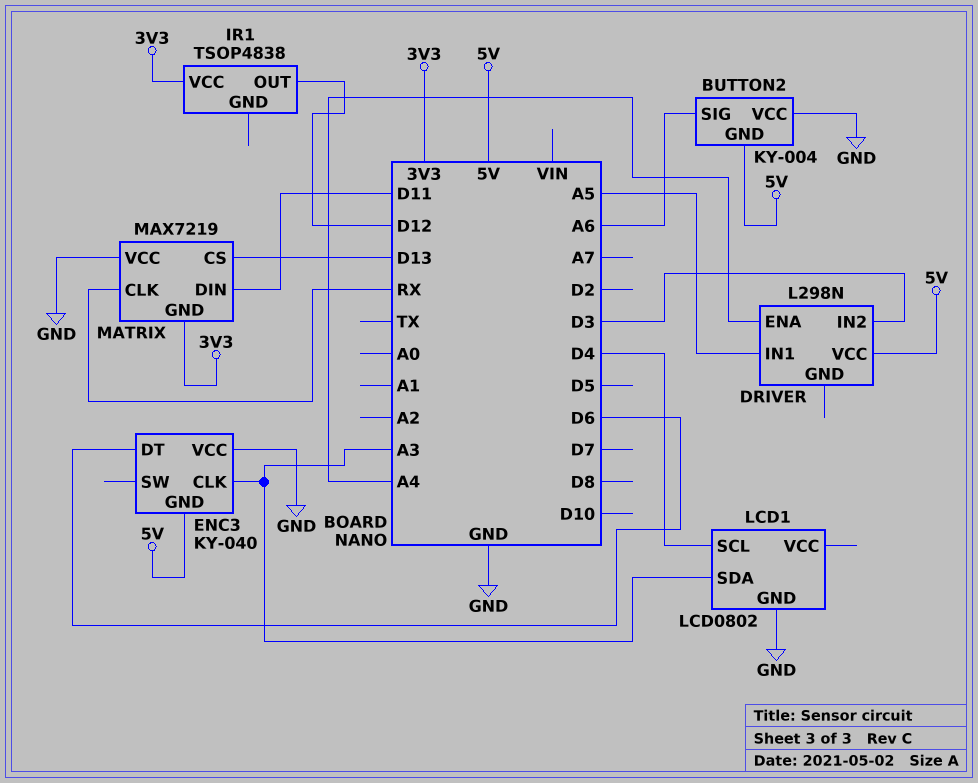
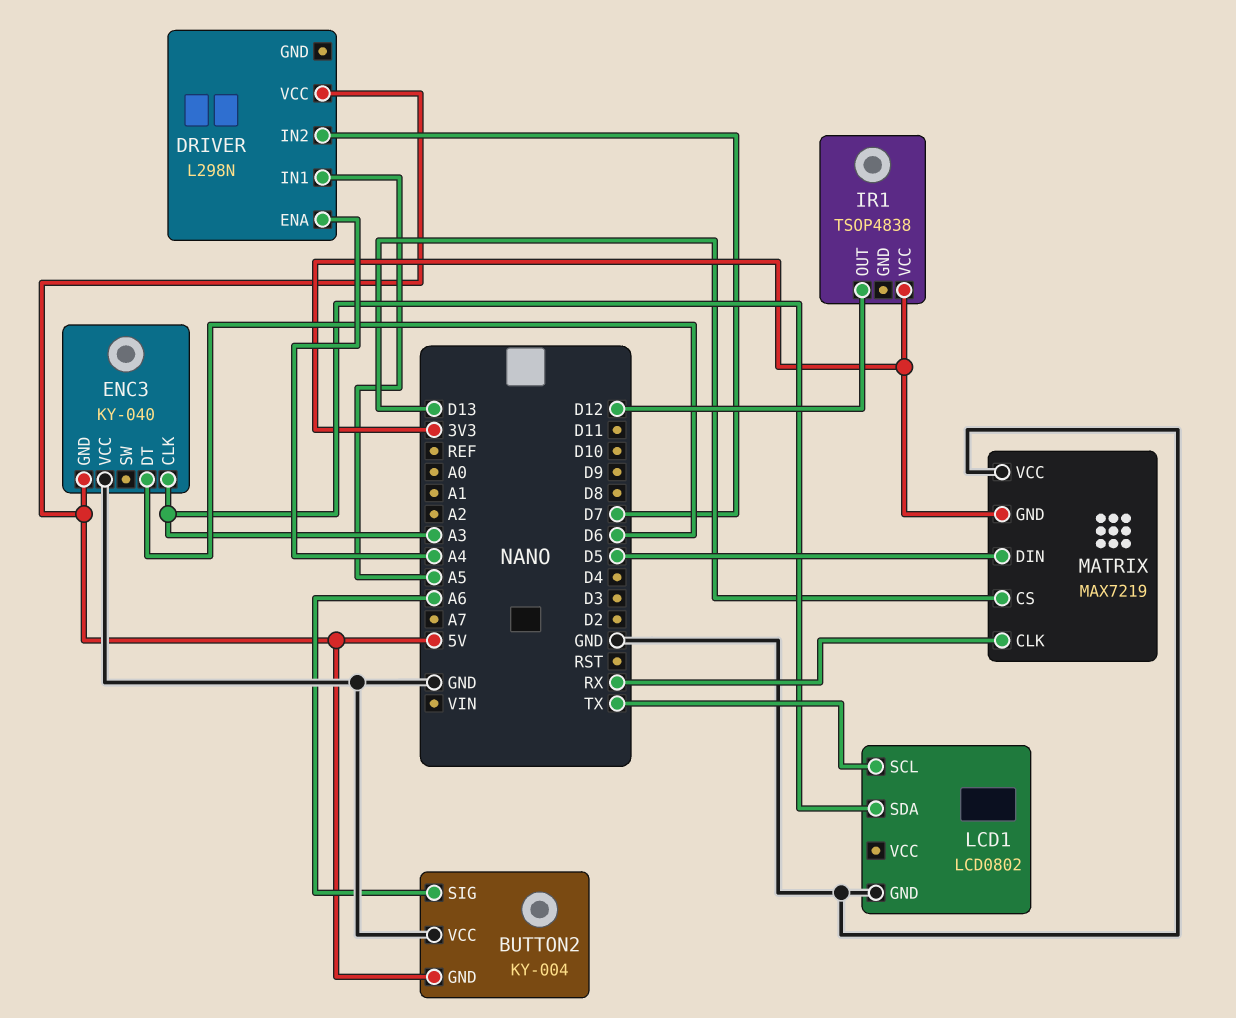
DRIVER pin IN2: D3 -> D7
LCD1 pin SCL: D4 -> TX
MATRIX pin DIN: D11 -> D5

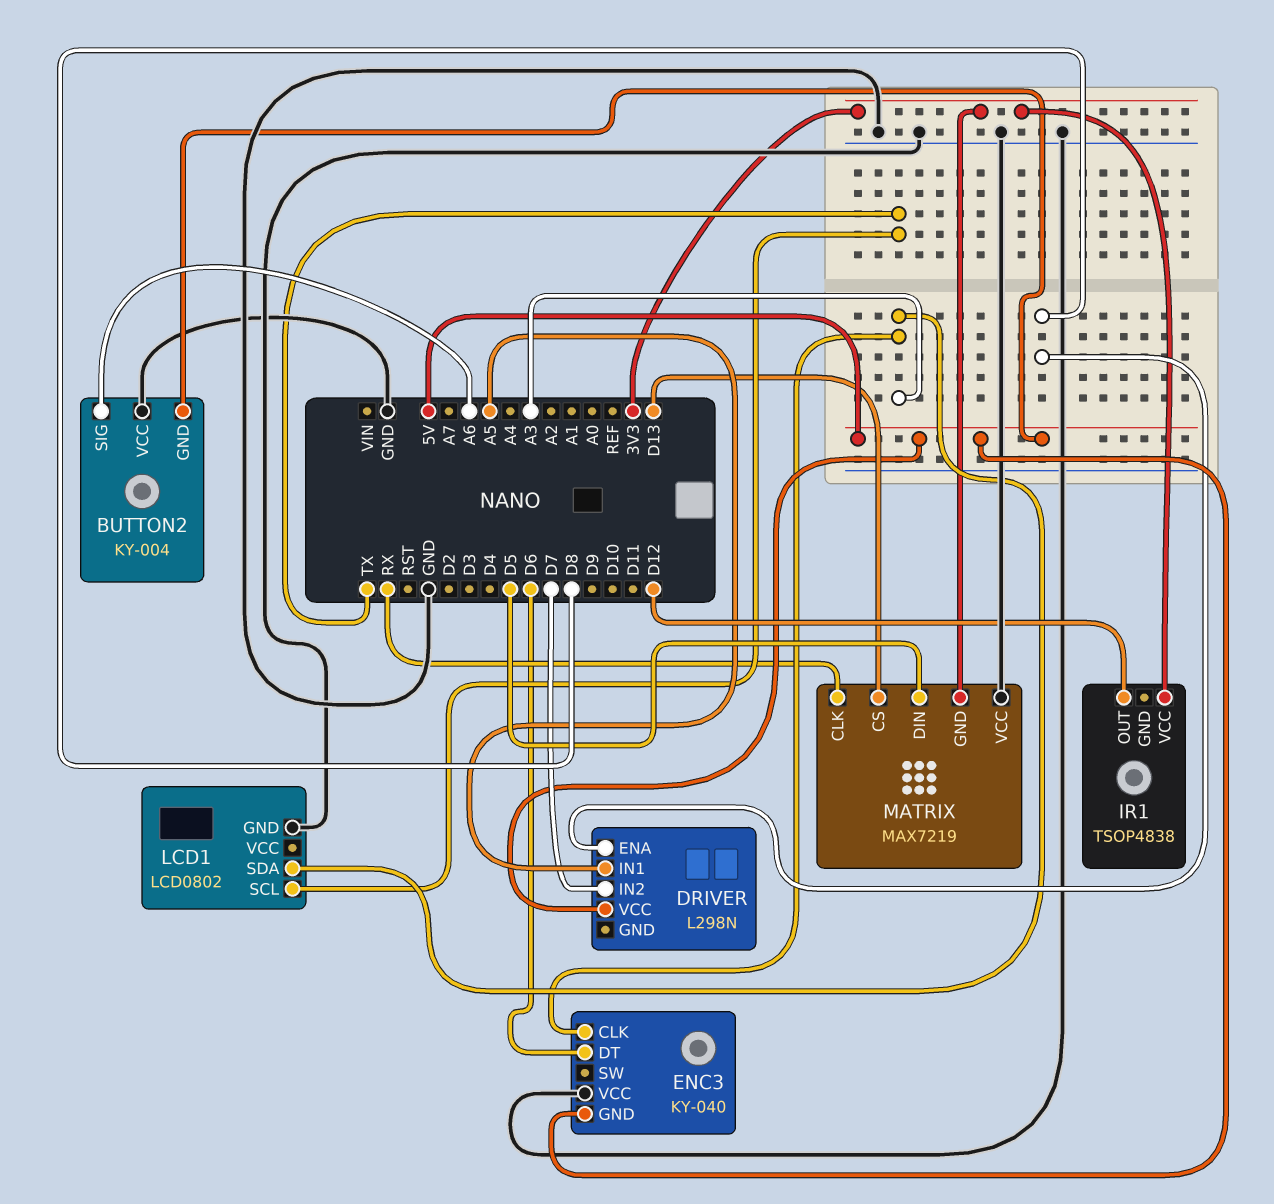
DRIVER pin ENA: A4 -> D8

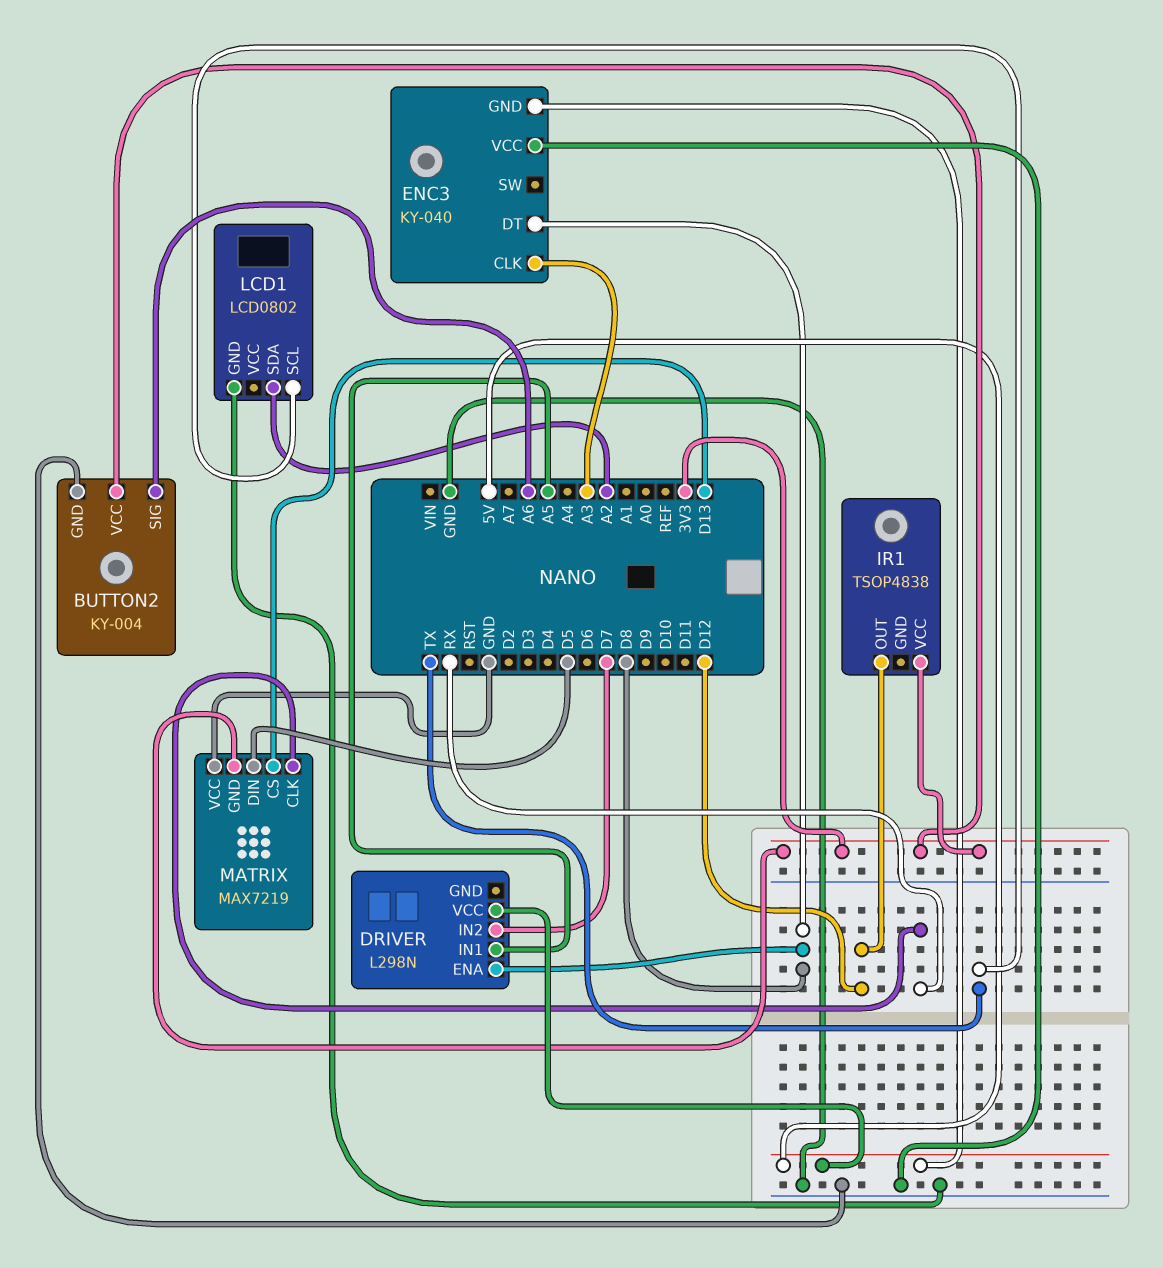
BUTTON2 pin GND: 5V -> GND
BUTTON2 pin VCC: GND -> 3V3
ENC3 pin DT: D6 -> D8
LCD1 pin SDA: A3 -> A2

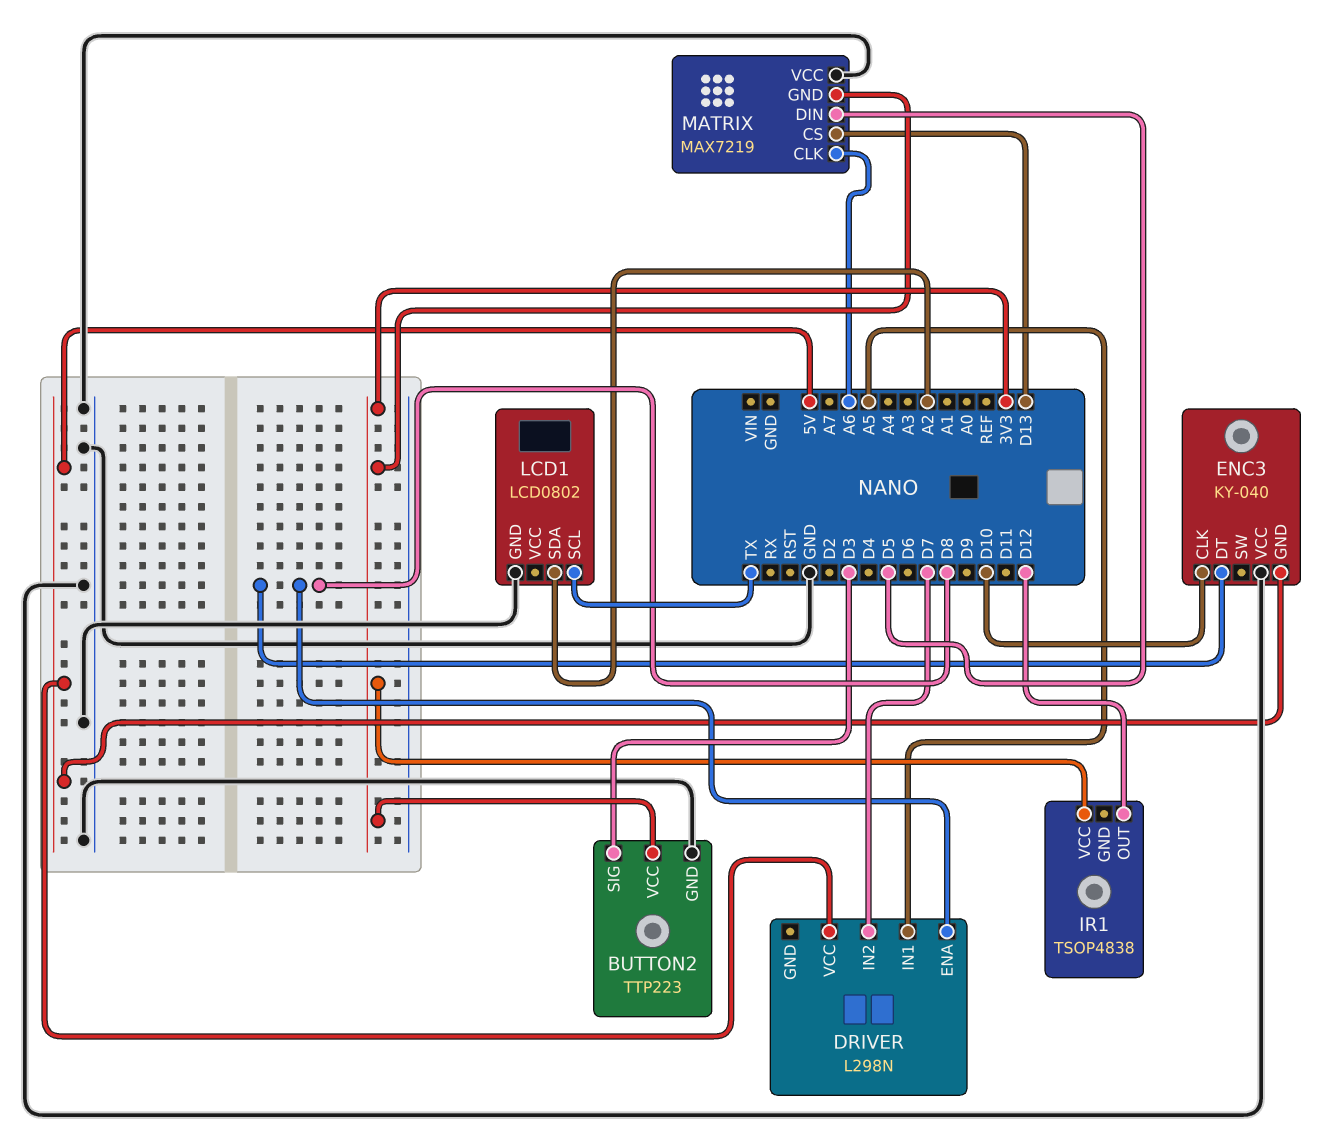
BUTTON2: KY-004 -> TTP223
BUTTON2 pin SIG: A6 -> D3
ENC3 pin CLK: A3 -> D10
MATRIX pin CLK: RX -> A6

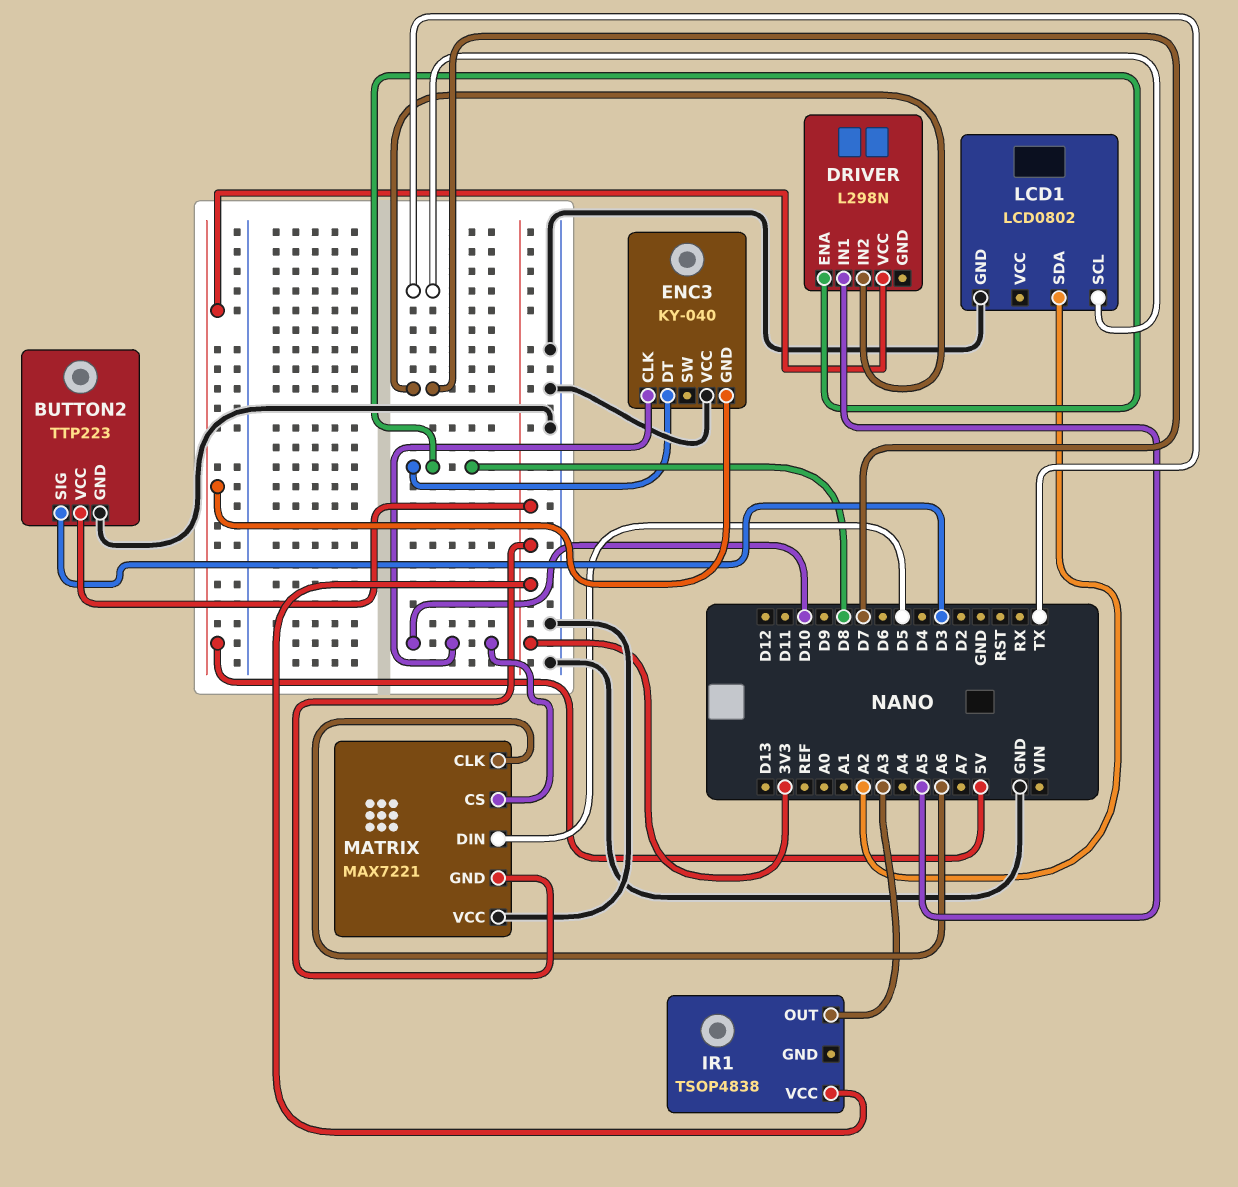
IR1 pin OUT: D12 -> A3
MATRIX: MAX7219 -> MAX7221
MATRIX pin CS: D13 -> D10

